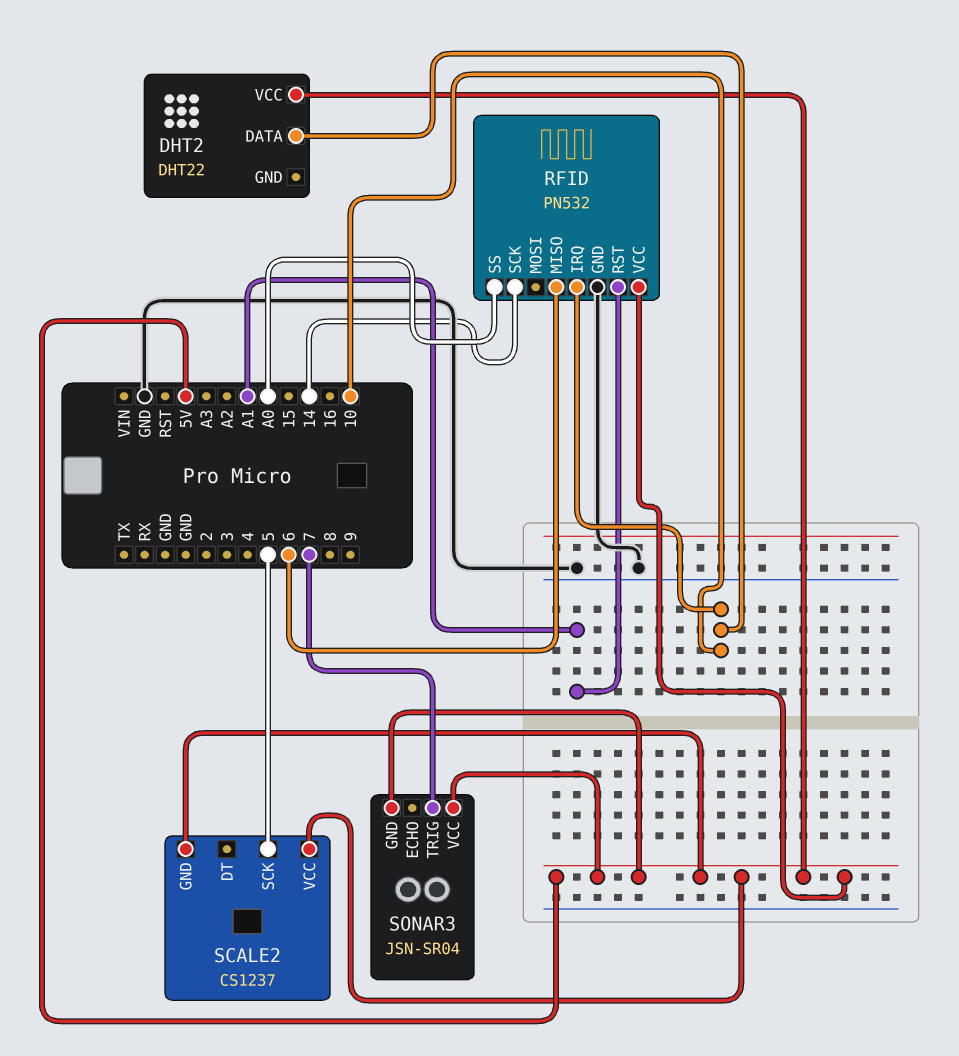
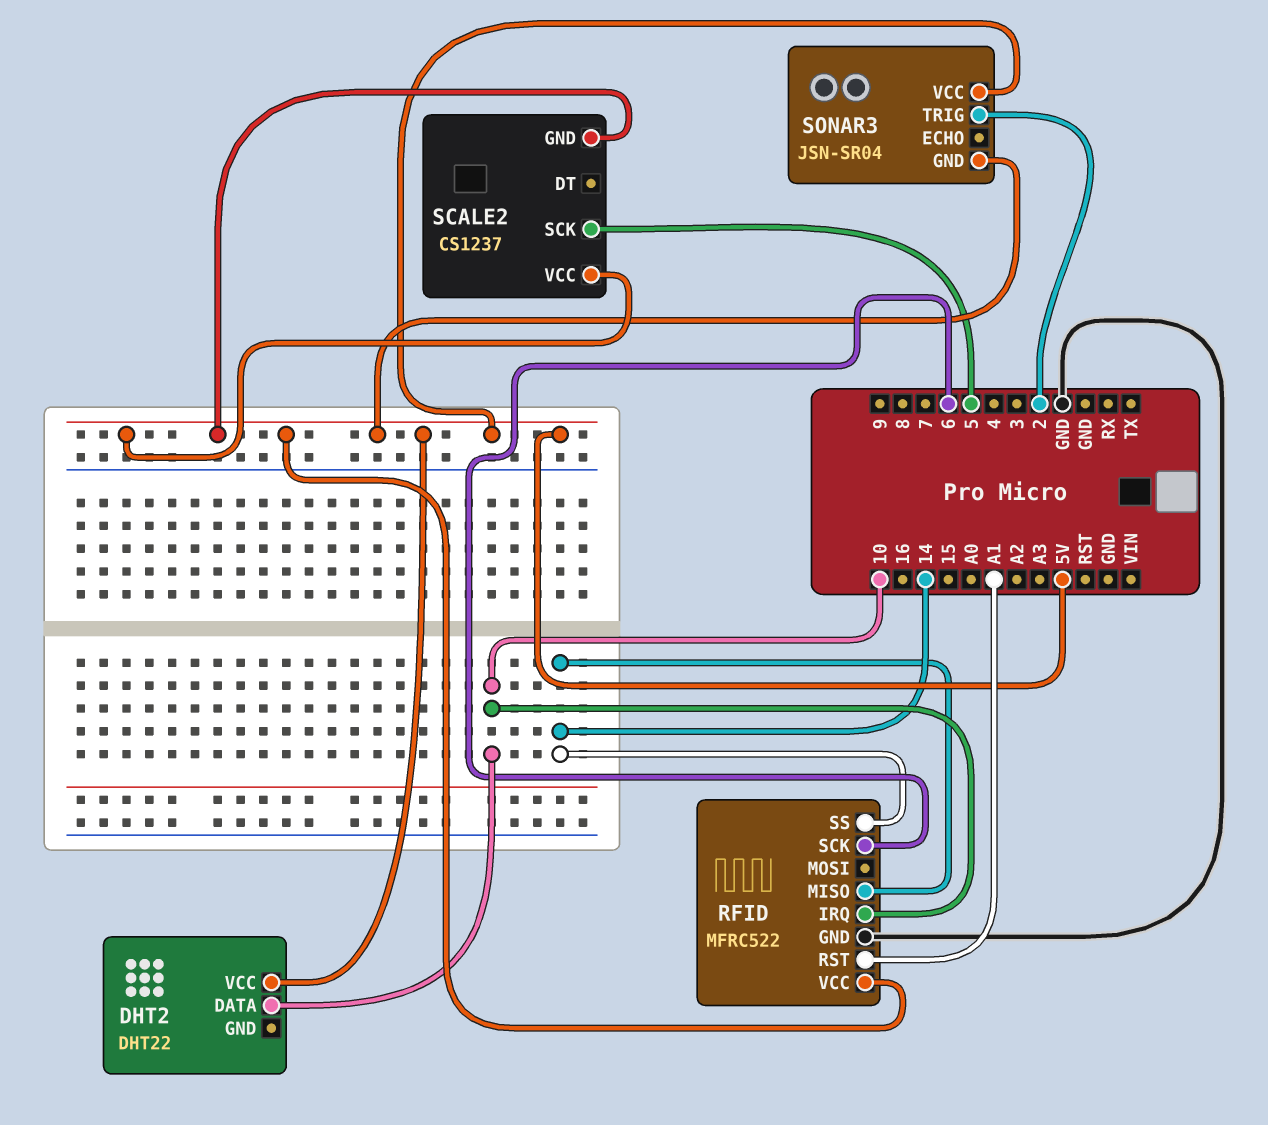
RFID: PN532 -> MFRC522
RFID pin MISO: 6 -> 14
RFID pin SCK: 14 -> 6
RFID pin SS: A0 -> 14
SONAR3 pin TRIG: 7 -> 2

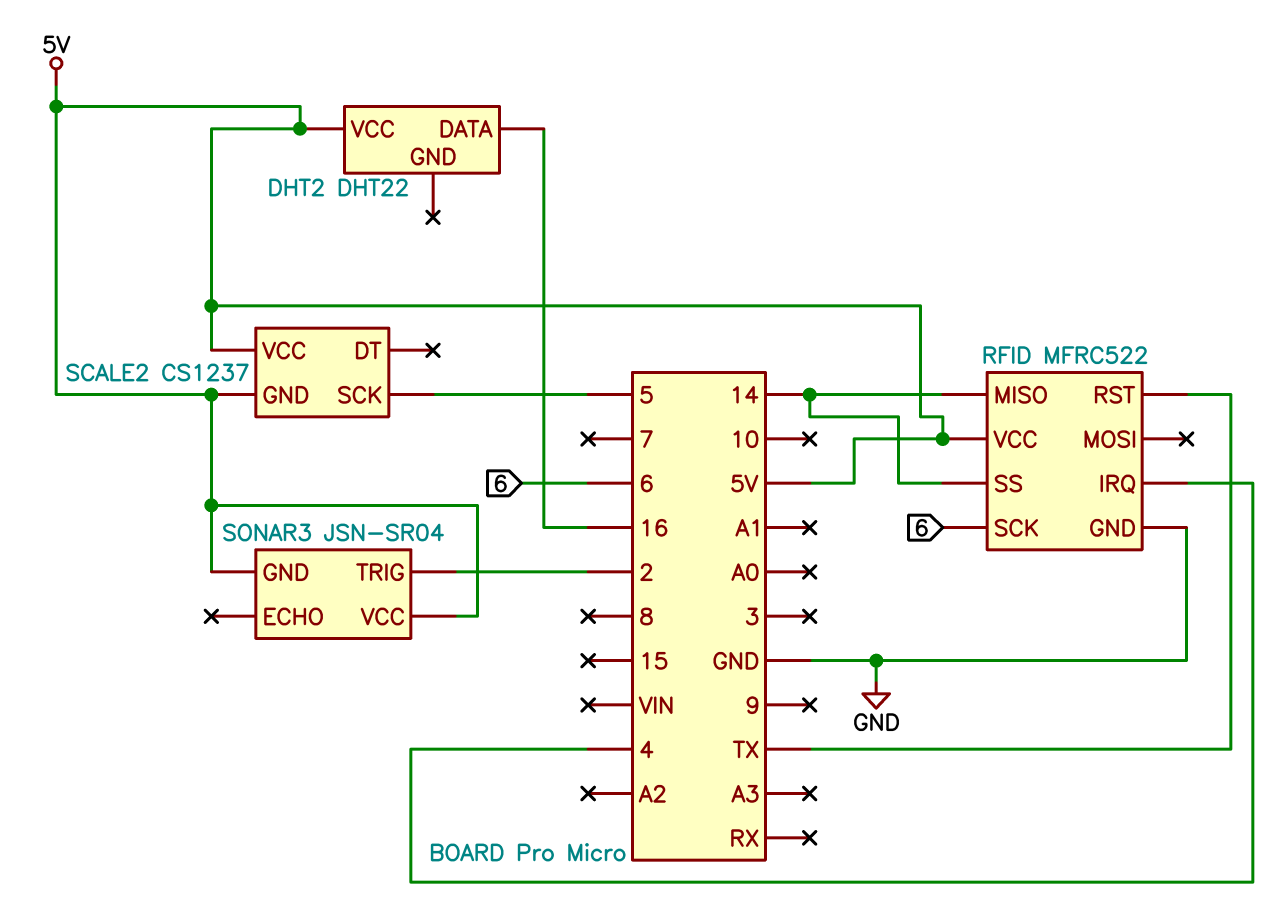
DHT2 pin DATA: 10 -> 16
RFID pin IRQ: 10 -> 4
RFID pin RST: A1 -> TX

